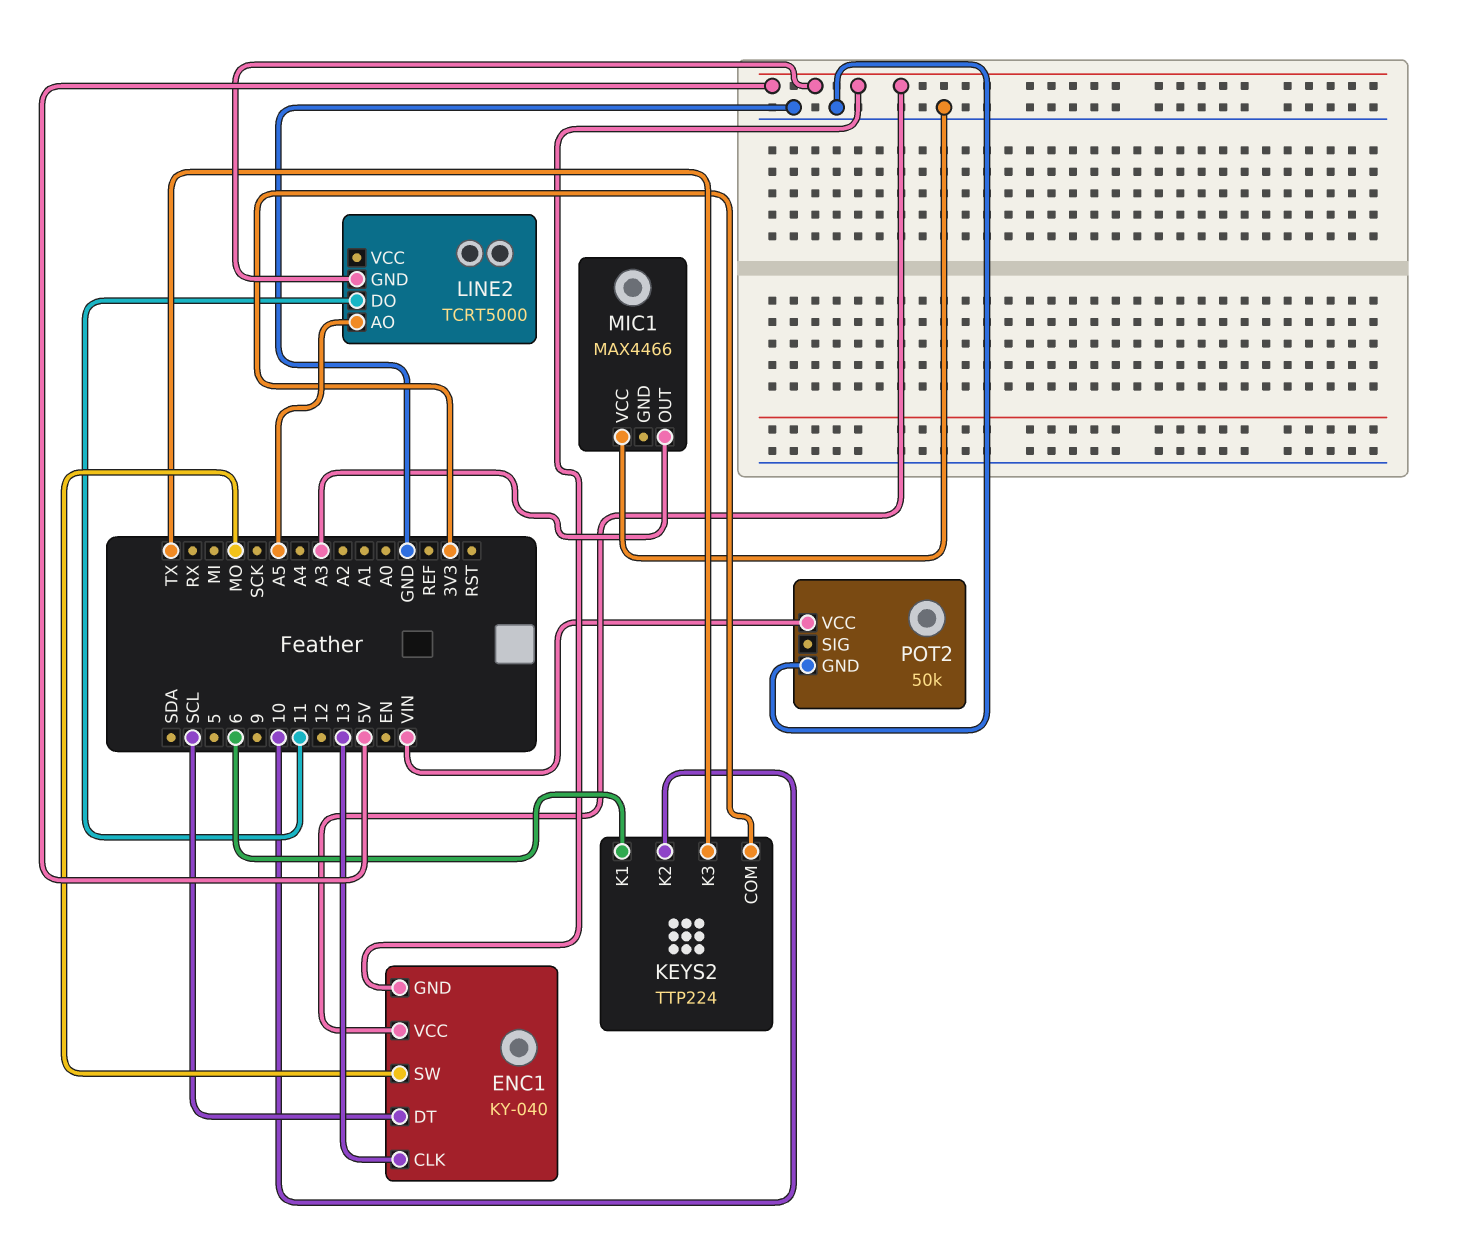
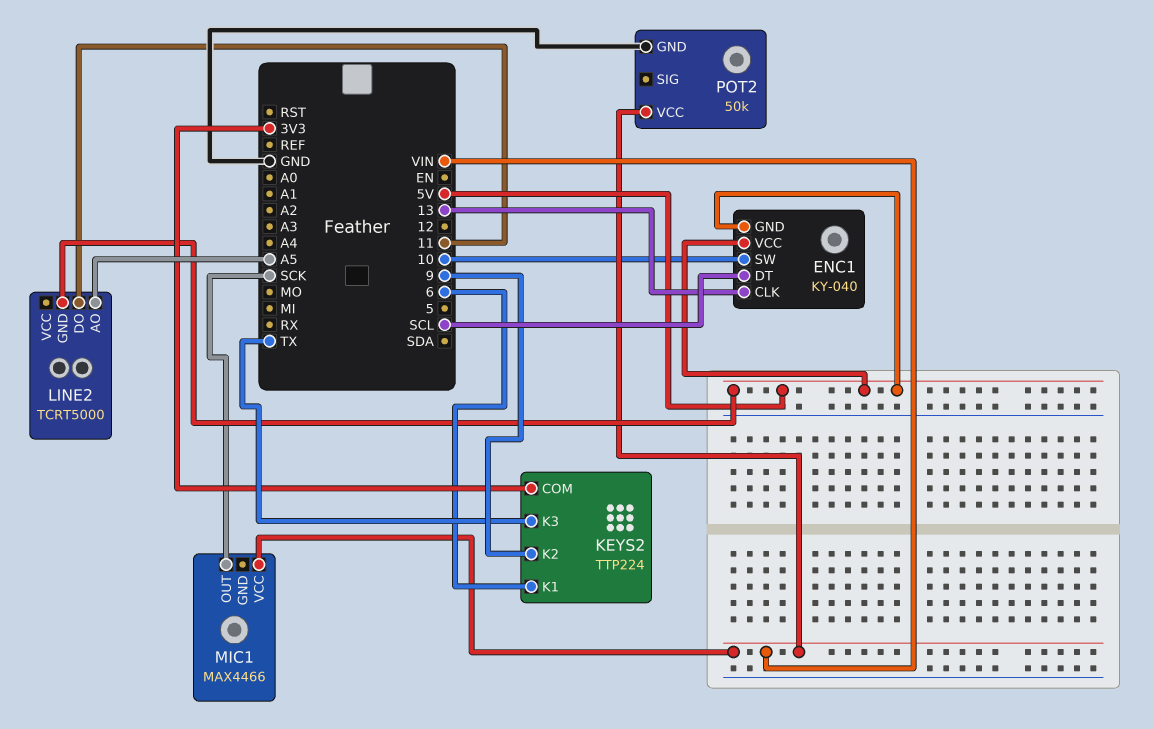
ENC1 pin SW: MO -> 10
KEYS2 pin K2: 10 -> 9
MIC1 pin OUT: A3 -> SCK
MIC1 pin VCC: GND -> VIN

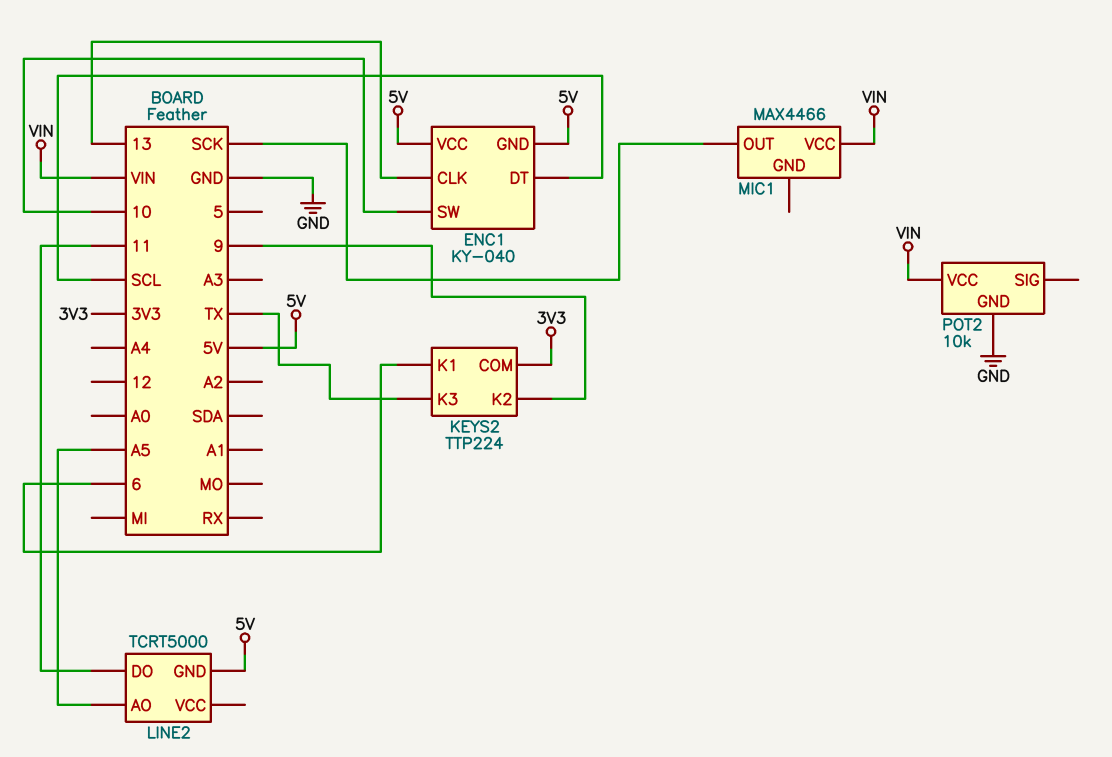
POT2: 50k -> 10k

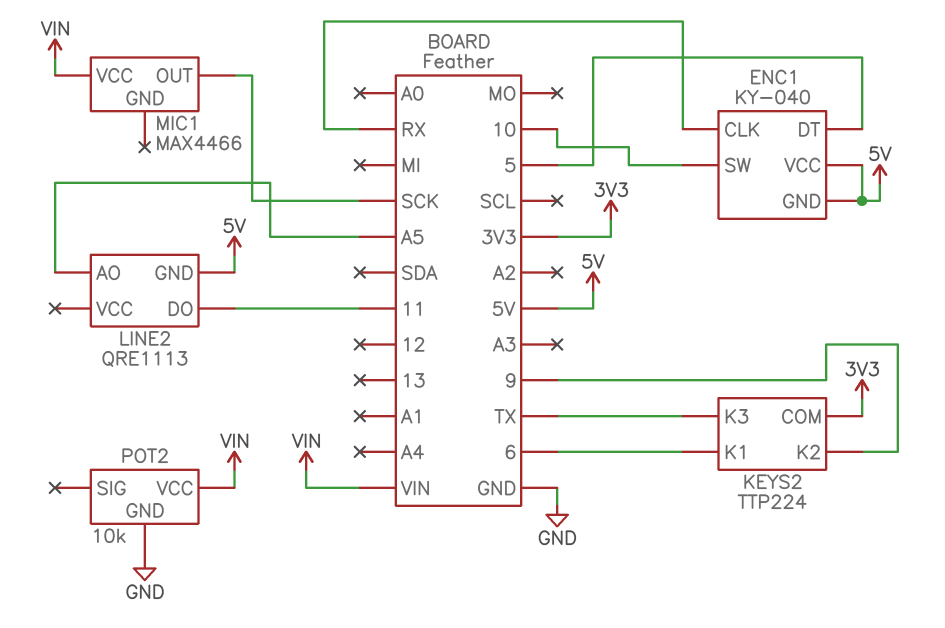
ENC1 pin CLK: 13 -> RX
ENC1 pin DT: SCL -> 5
LINE2: TCRT5000 -> QRE1113

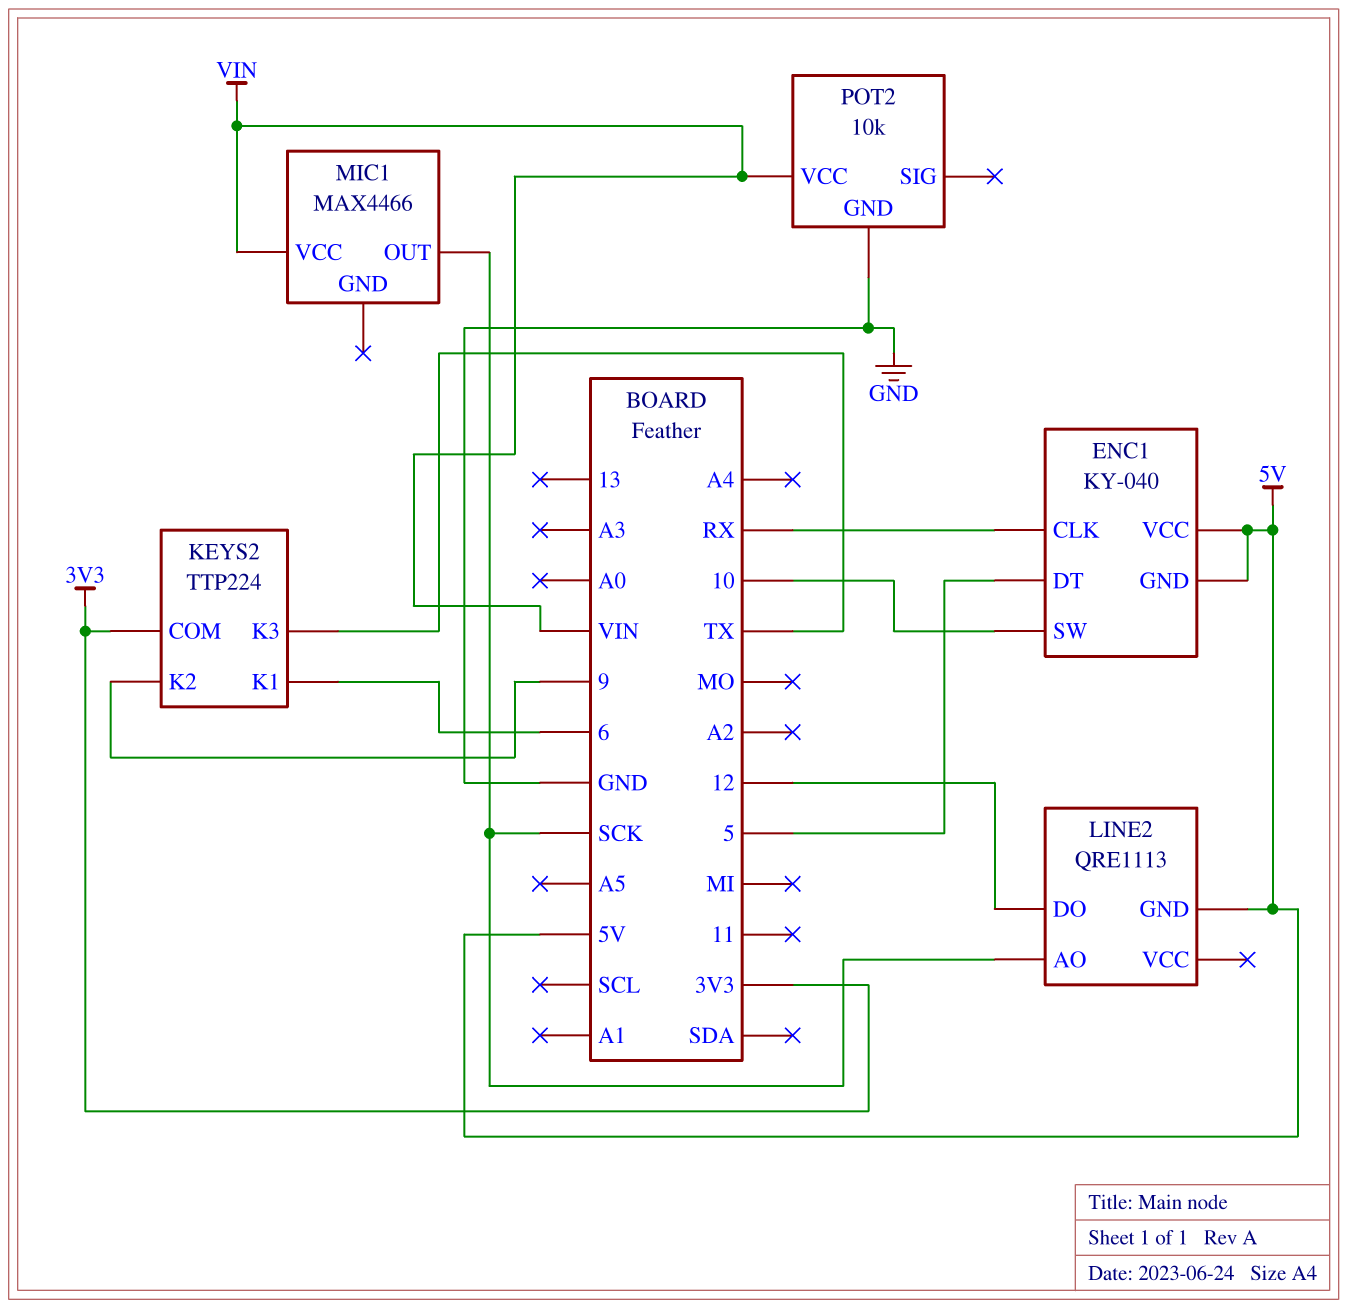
LINE2 pin AO: A5 -> SCK
LINE2 pin DO: 11 -> 12

